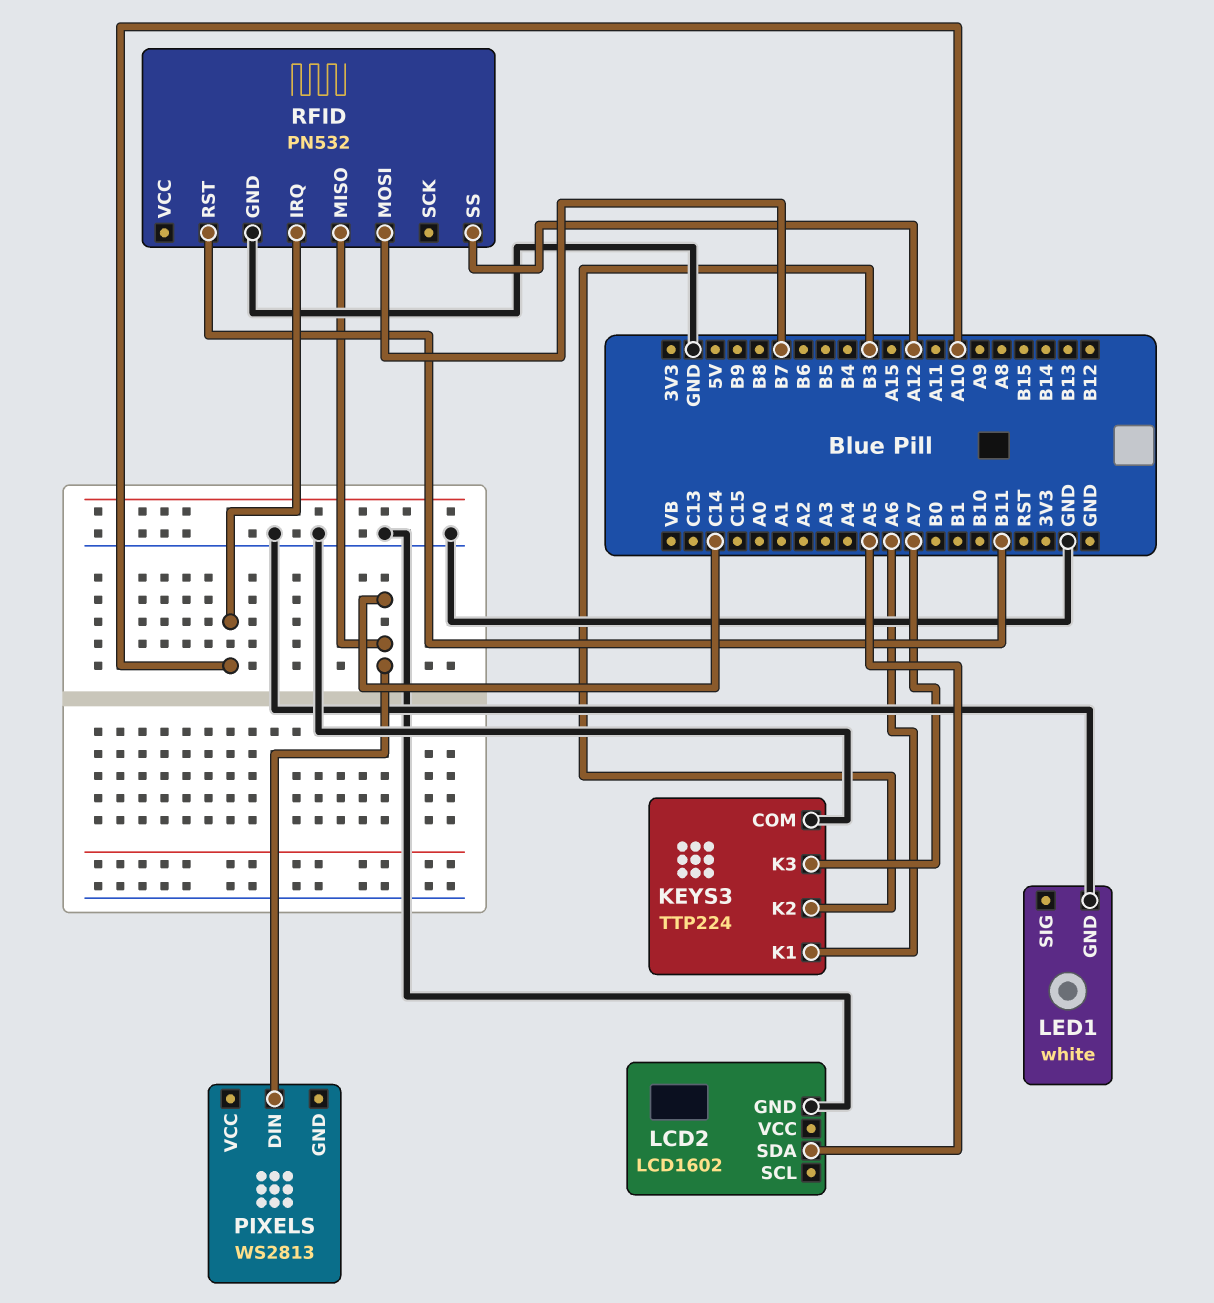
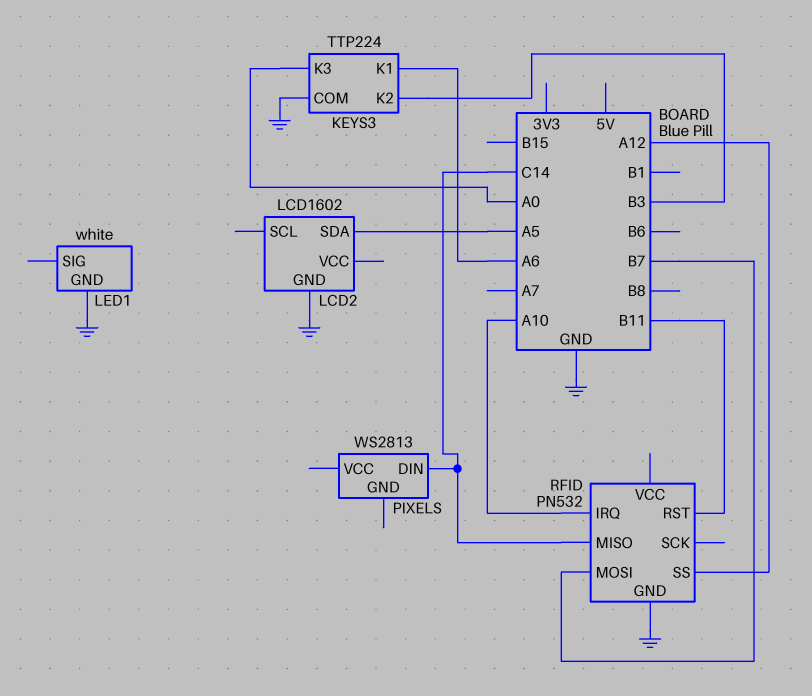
KEYS3 pin K3: A7 -> A0

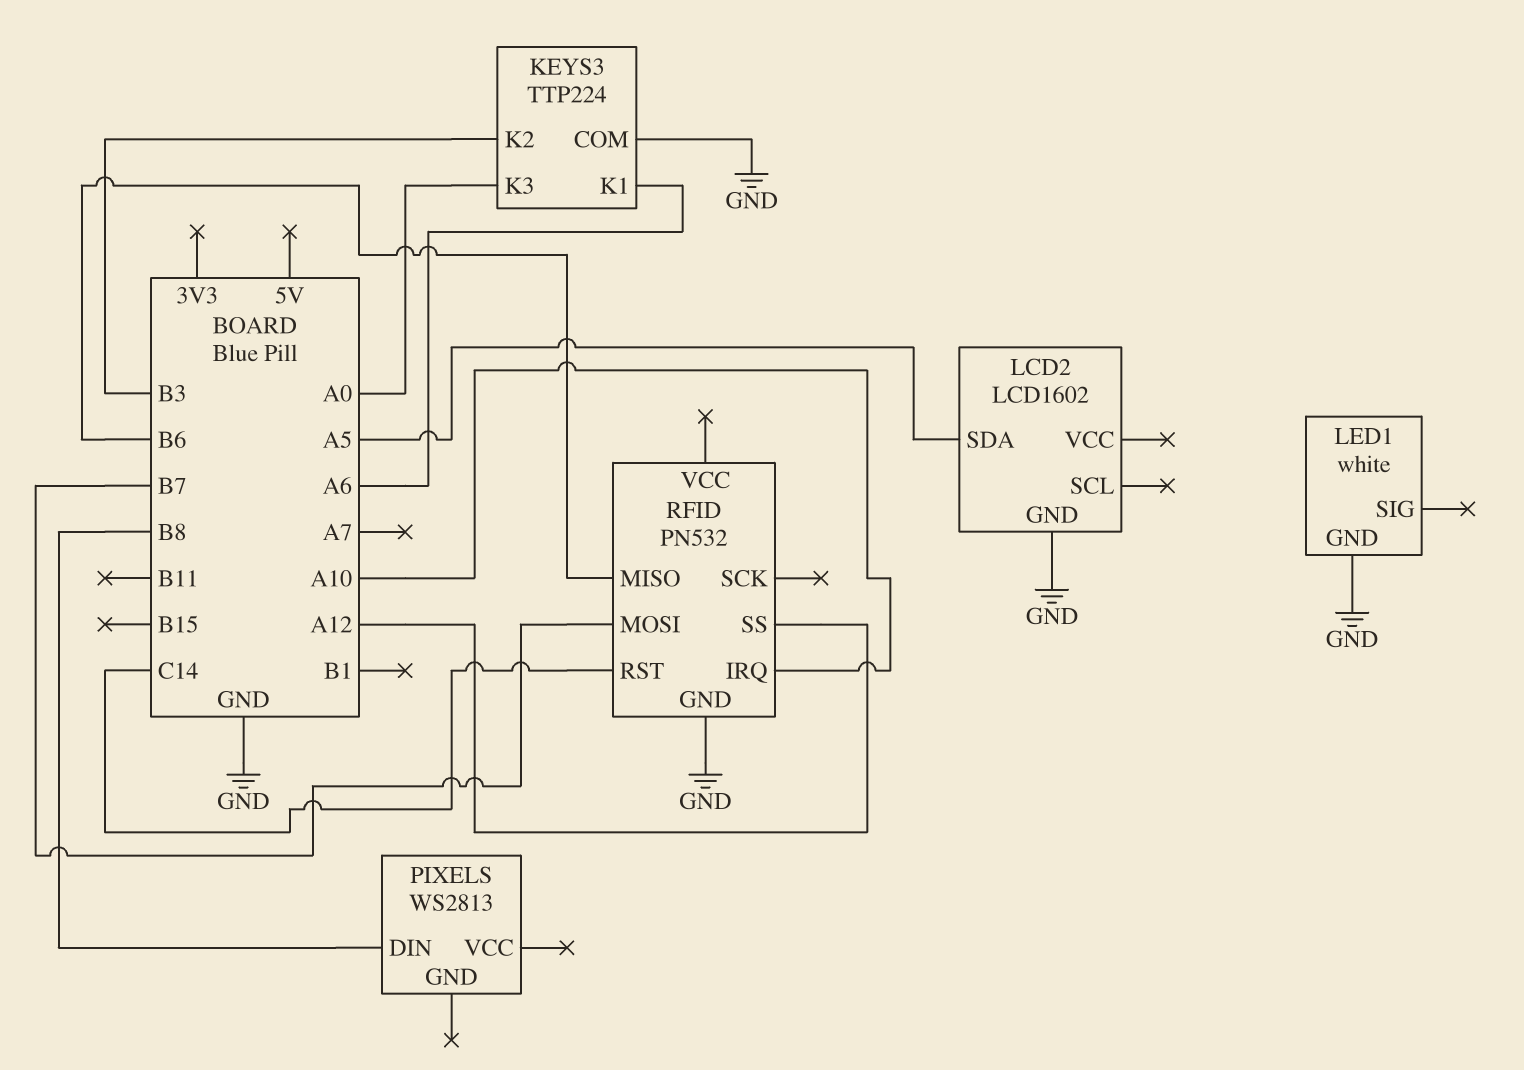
PIXELS pin DIN: C14 -> B8
RFID pin MISO: C14 -> B6
RFID pin RST: B11 -> C14

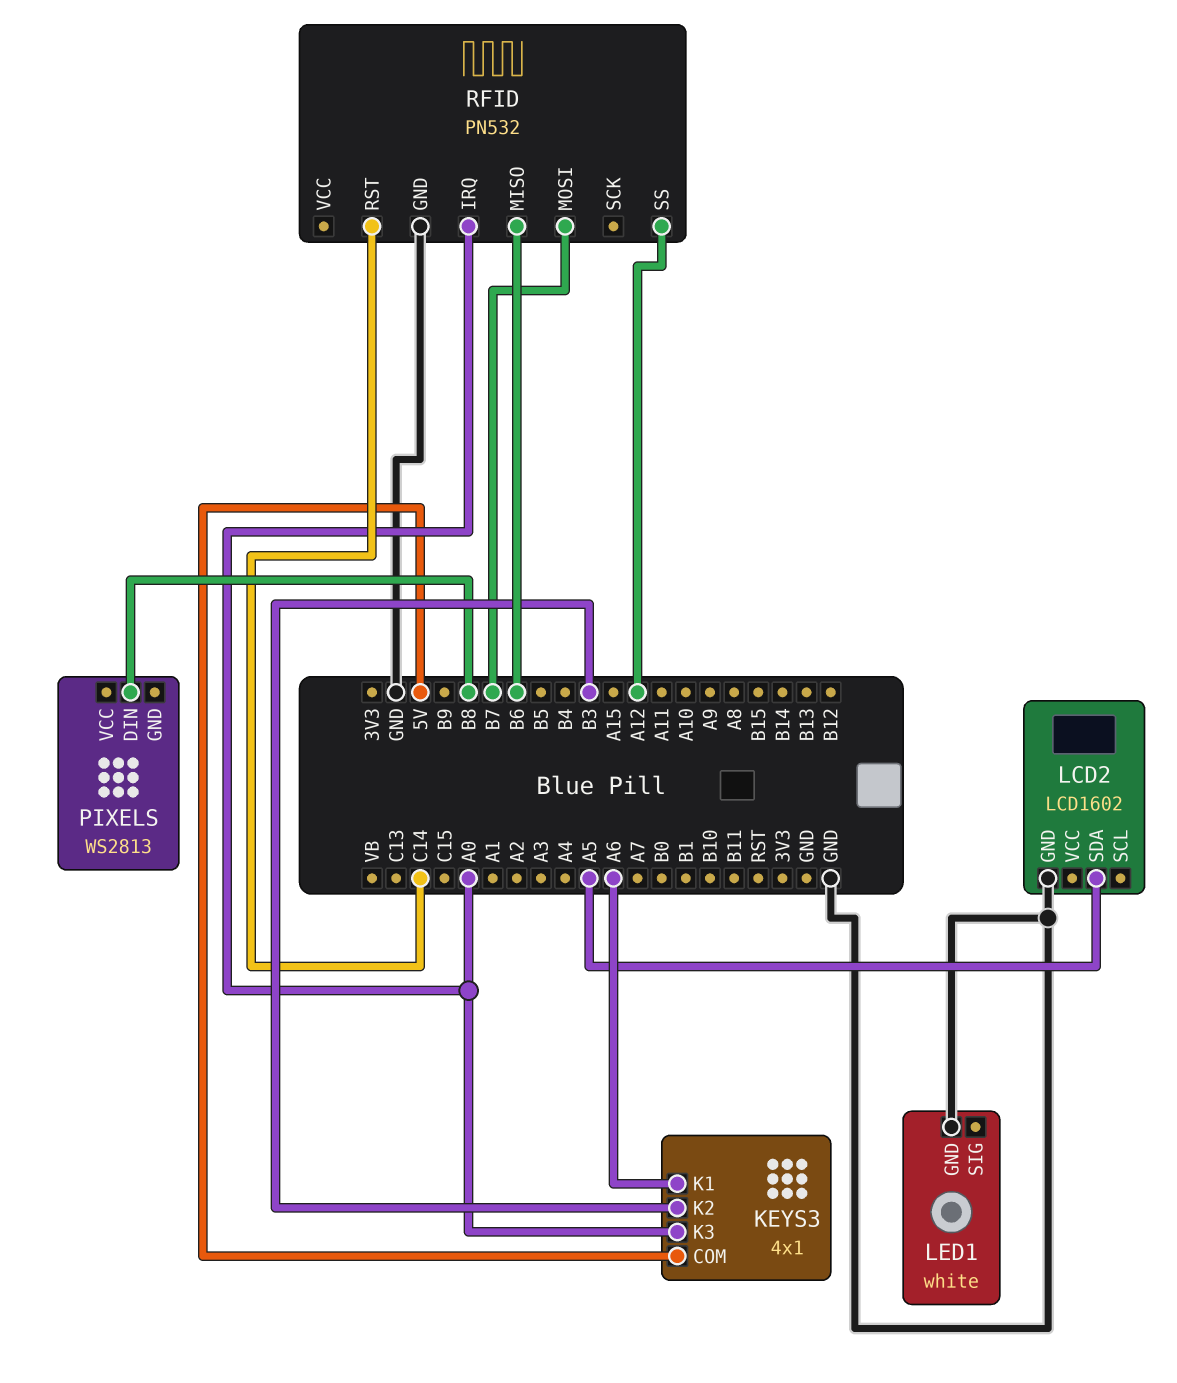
KEYS3: TTP224 -> 4x1
KEYS3 pin COM: GND -> 5V
RFID pin IRQ: A10 -> A0

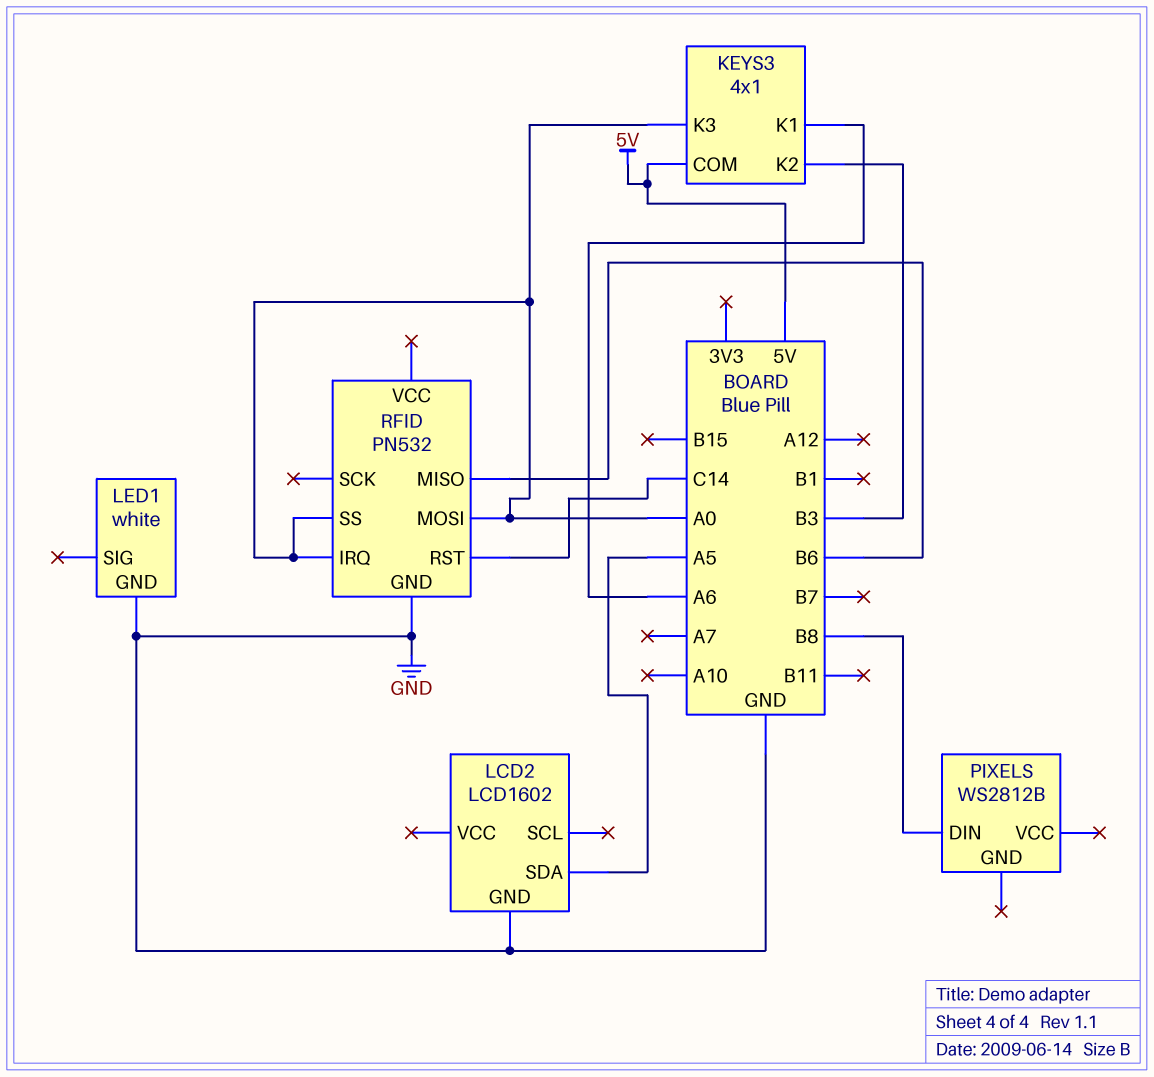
PIXELS: WS2813 -> WS2812B
RFID pin MOSI: B7 -> A0
RFID pin SS: A12 -> A0

